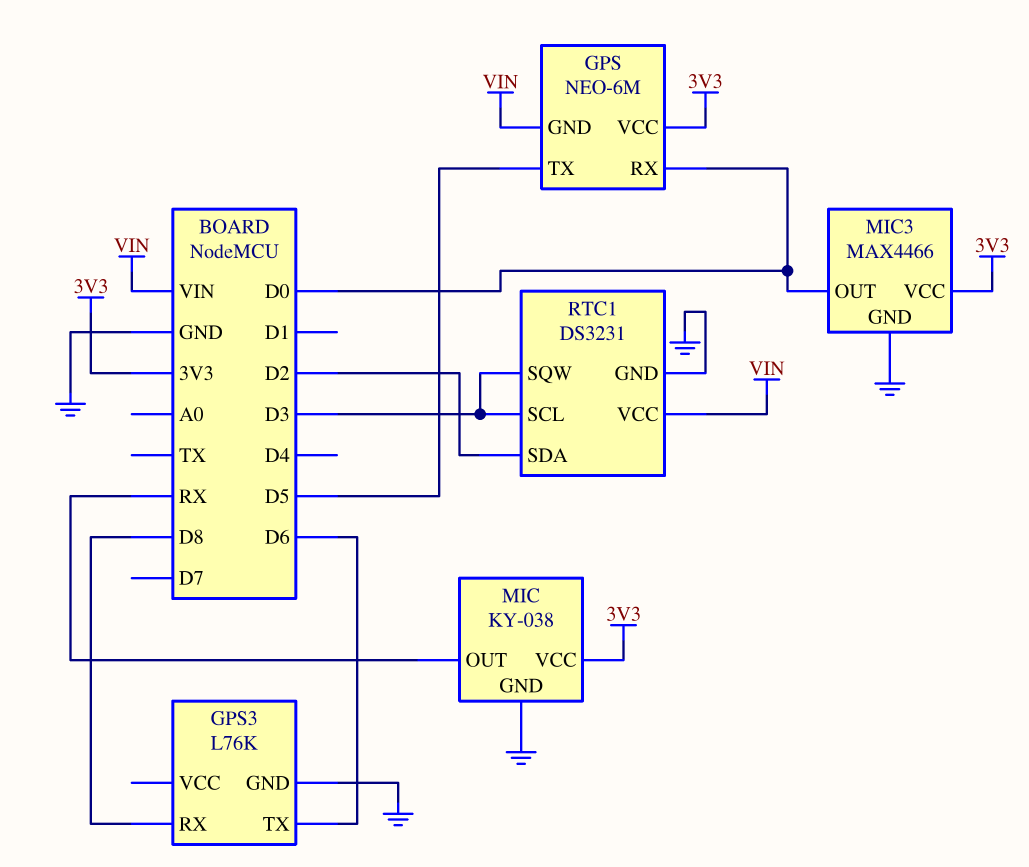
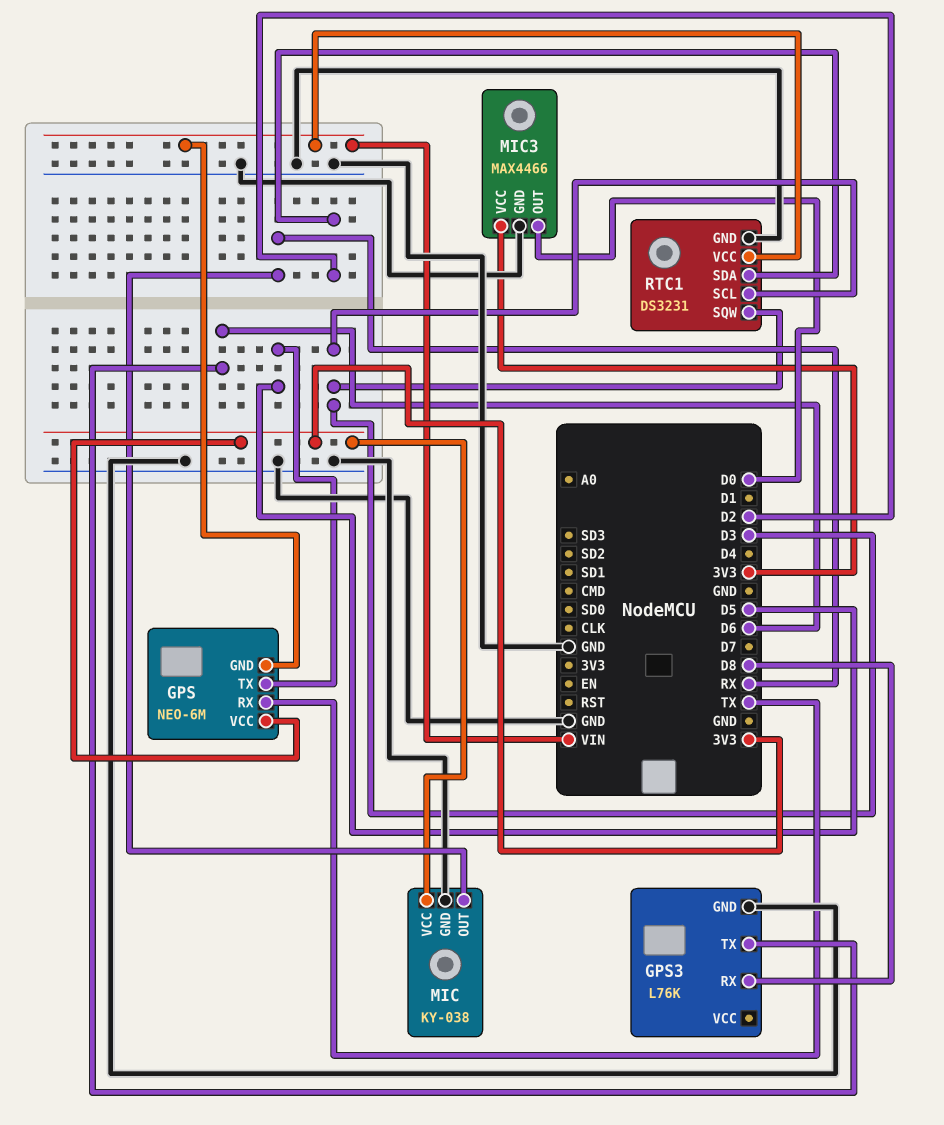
GPS pin RX: D0 -> TX

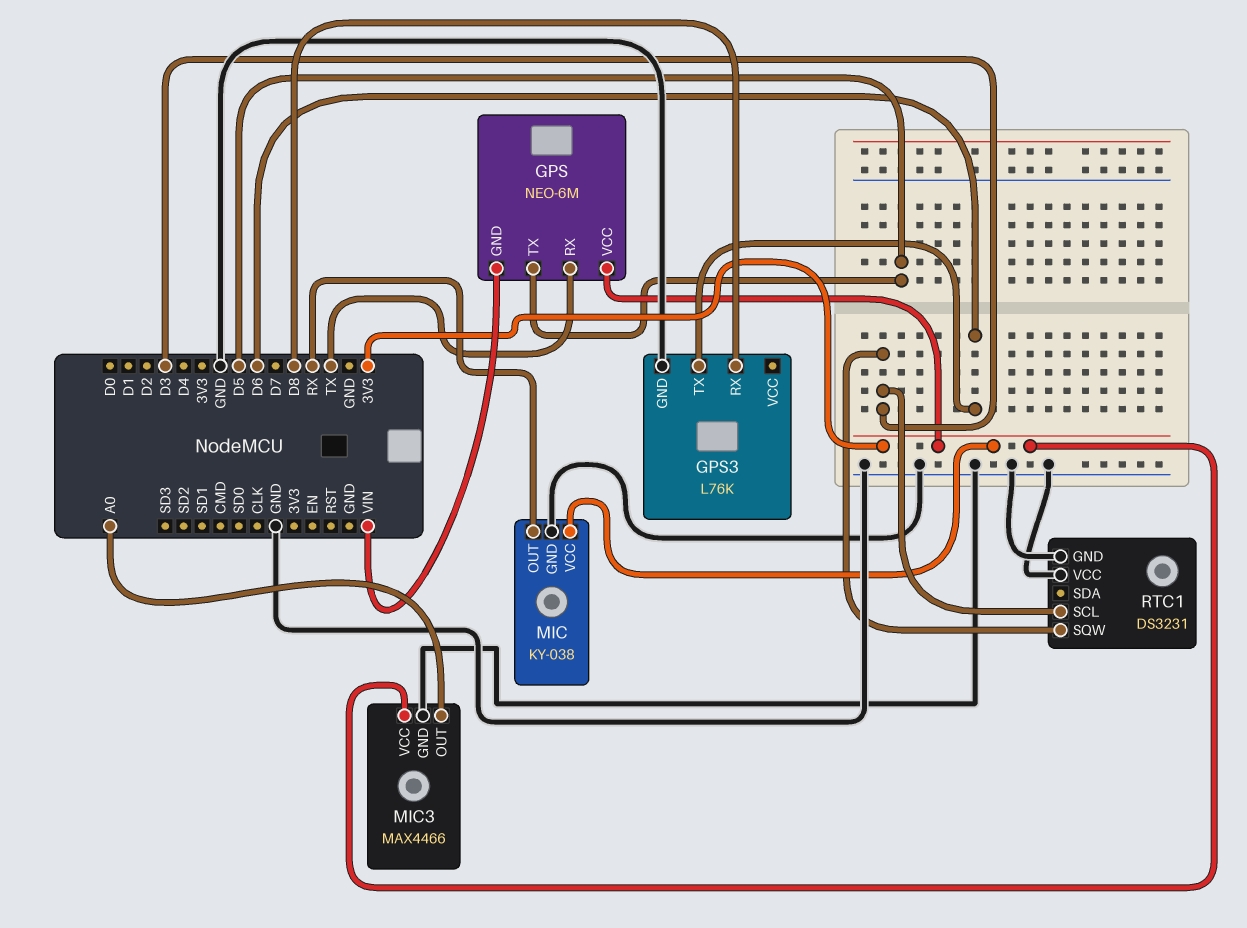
MIC3 pin OUT: D0 -> A0
RTC1 pin SDA: D2 -> none
RTC1 pin VCC: VIN -> GND

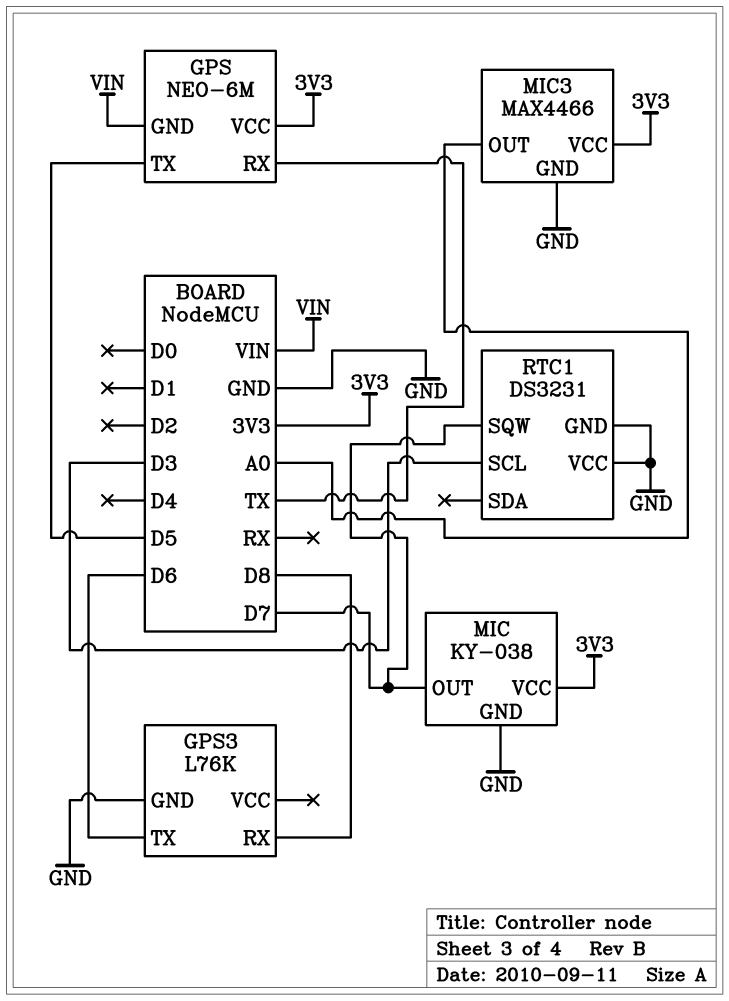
MIC pin OUT: RX -> D7
RTC1 pin SQW: D3 -> D7

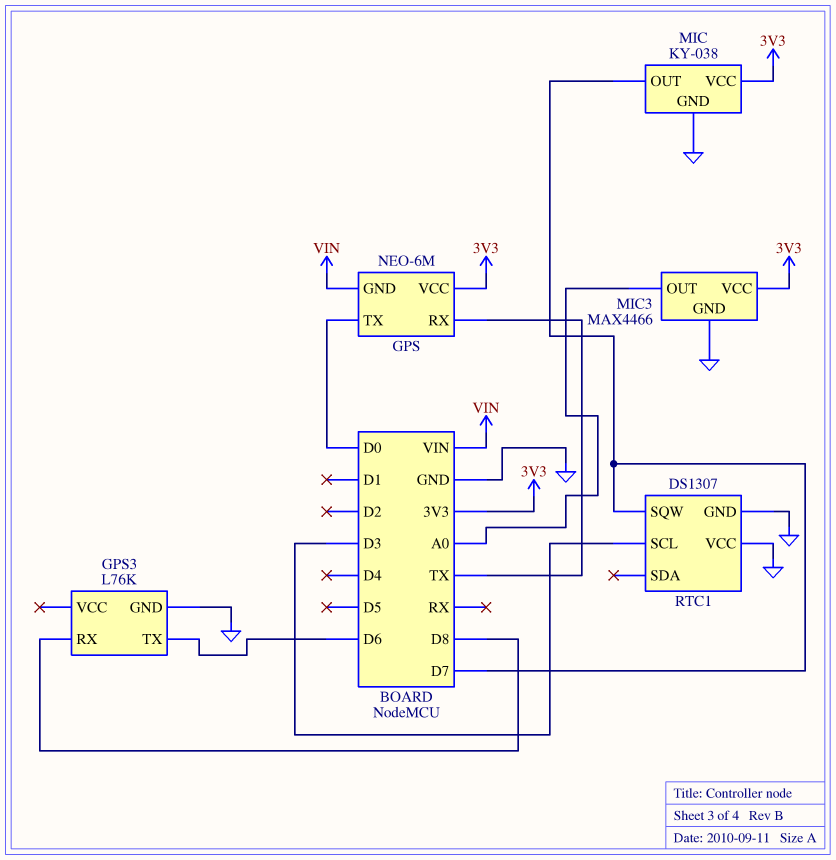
GPS pin TX: D5 -> D0
RTC1: DS3231 -> DS1307

